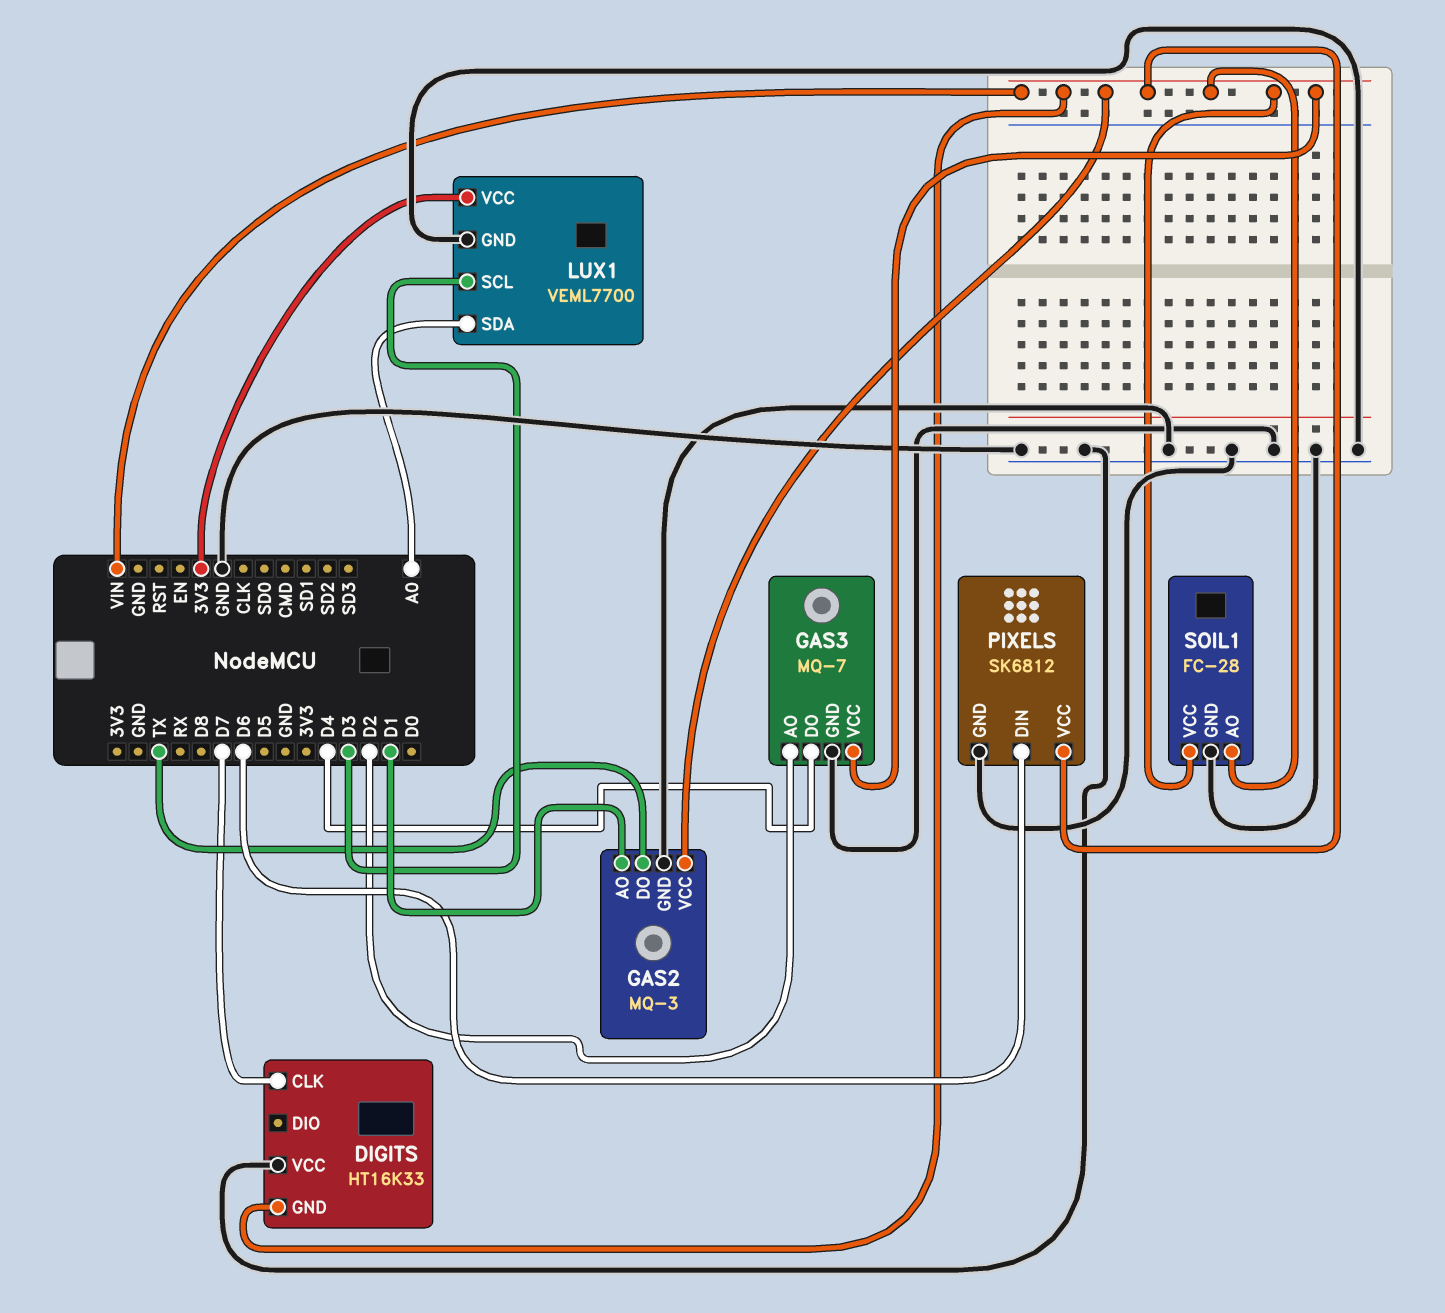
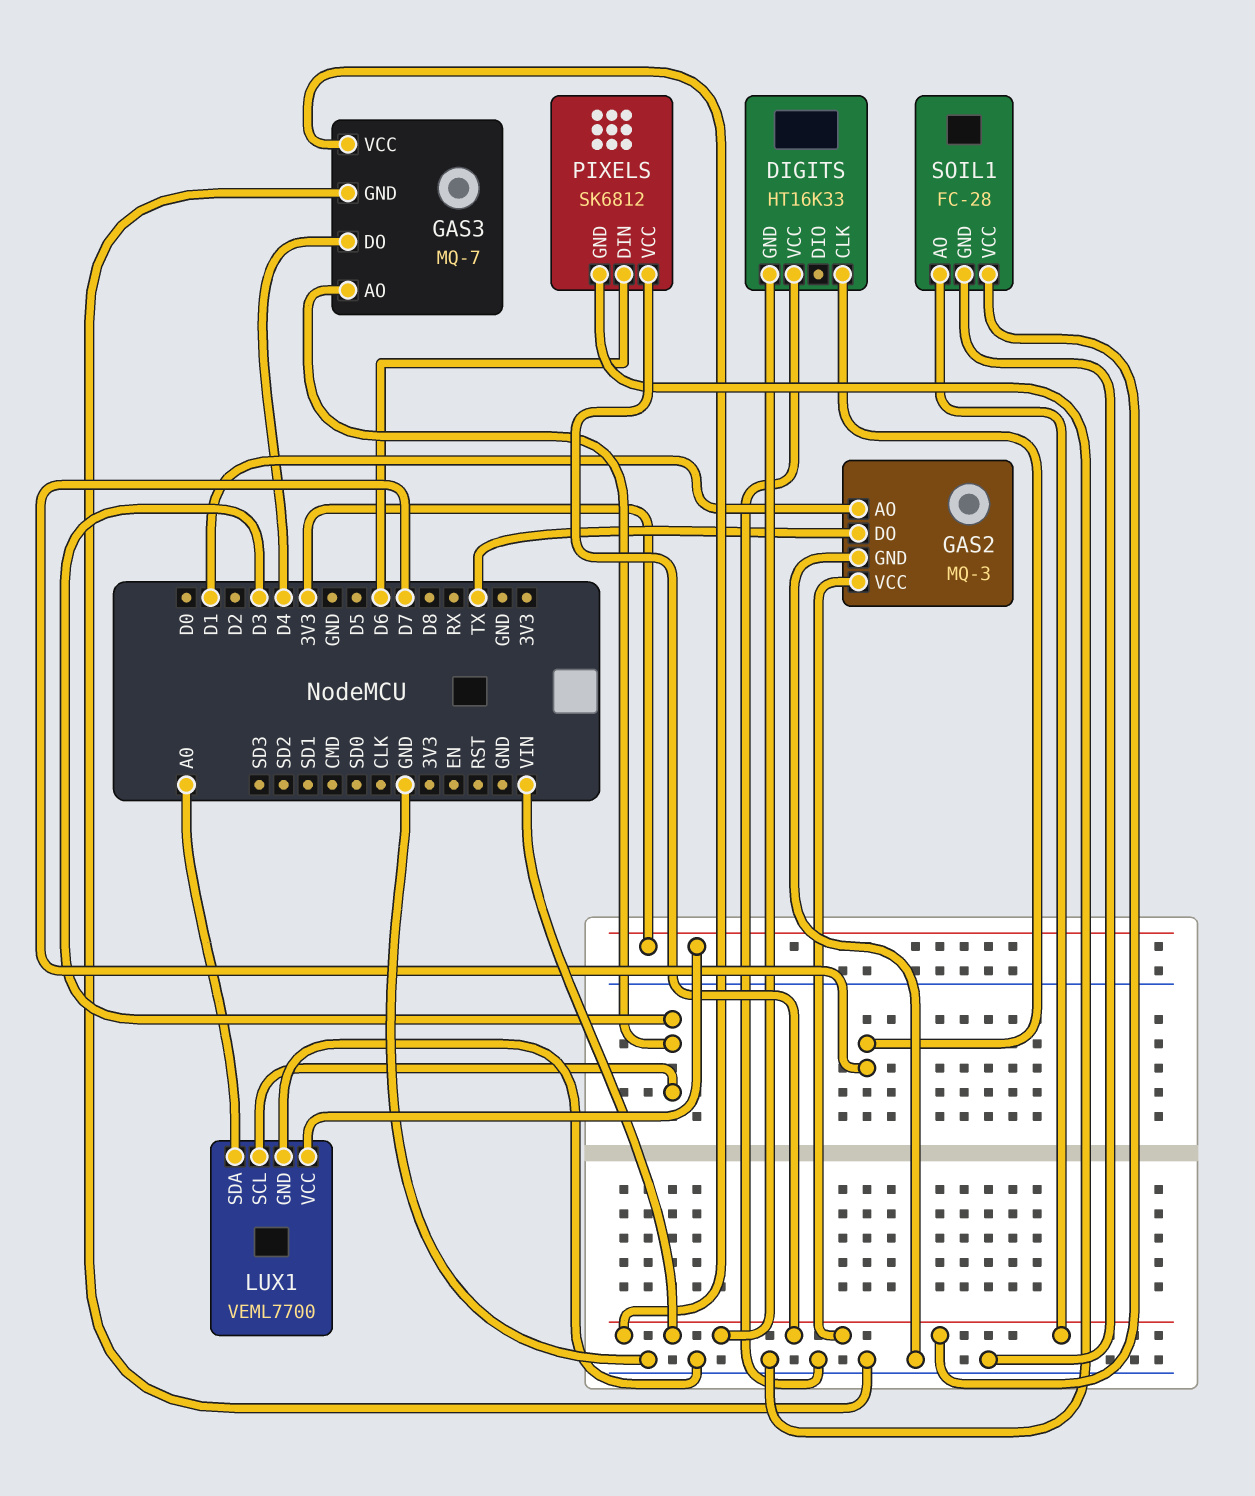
GAS3 pin AO: D2 -> D3

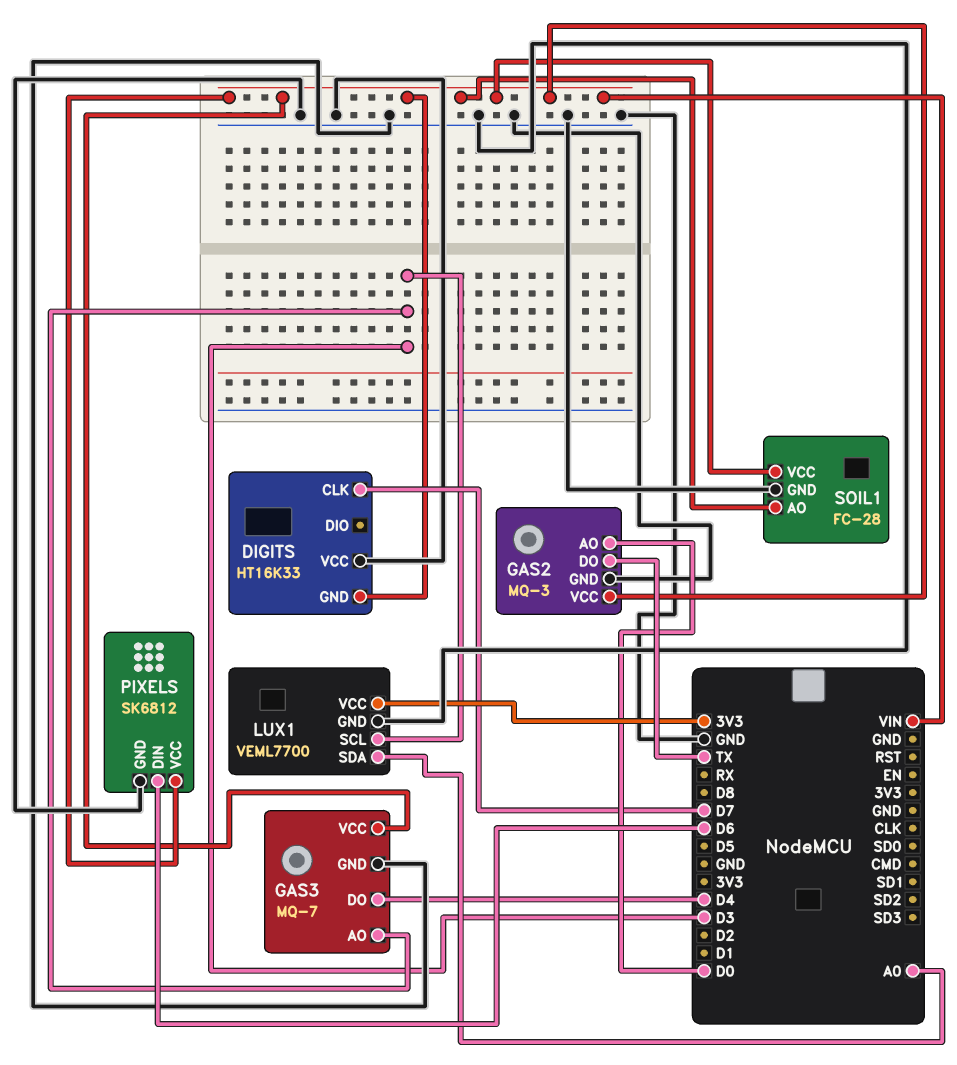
GAS2 pin AO: D1 -> D0

